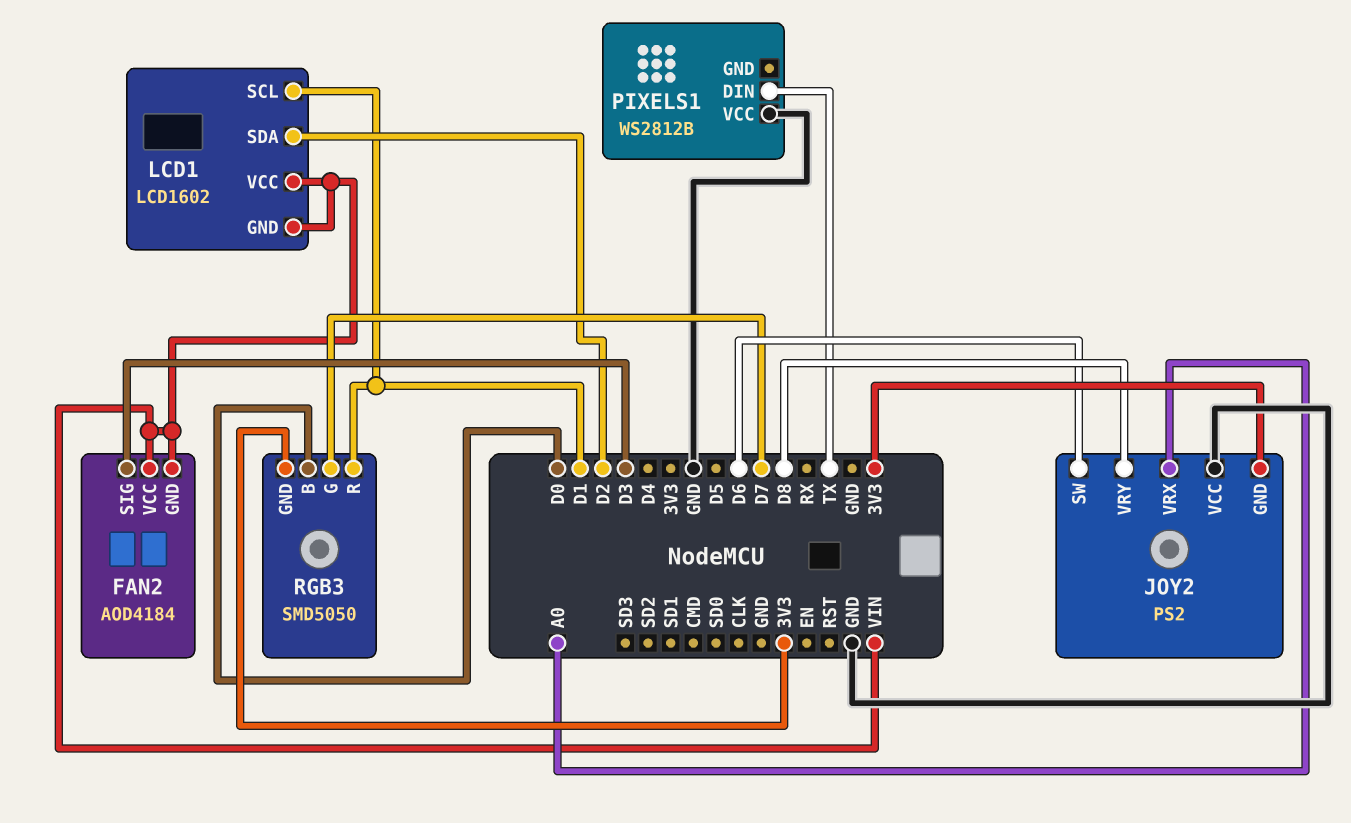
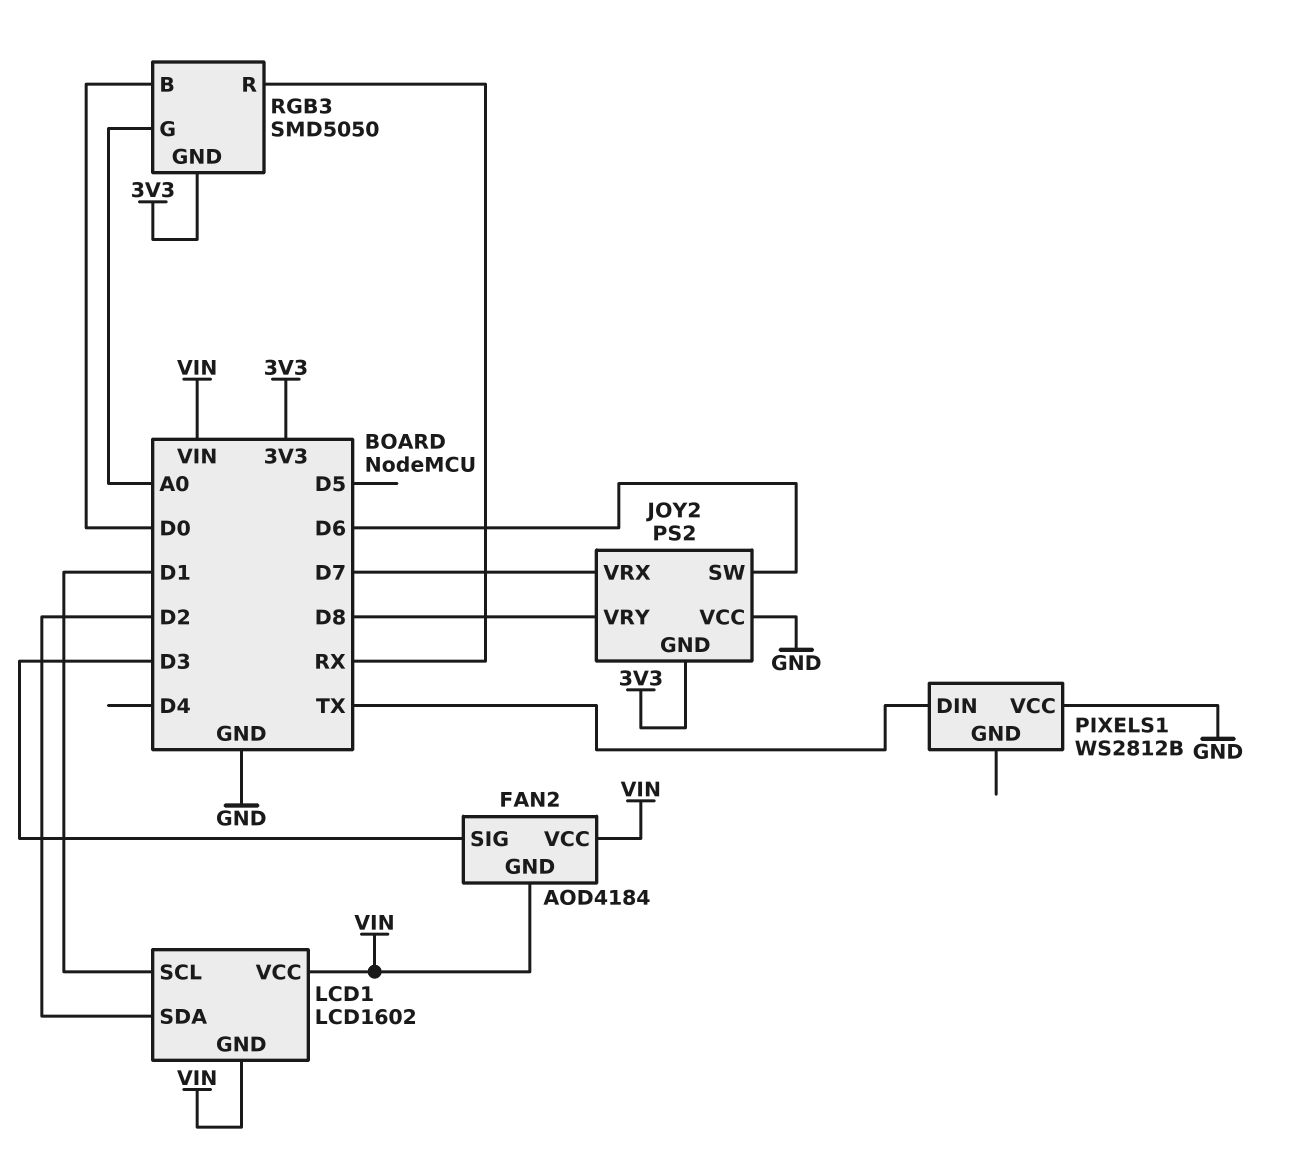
JOY2 pin VRX: A0 -> D7
RGB3 pin G: D7 -> A0
RGB3 pin R: D1 -> RX

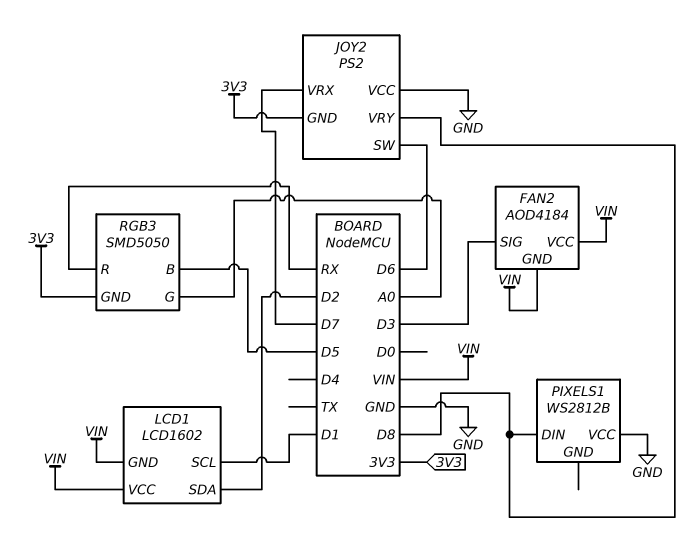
PIXELS1 pin DIN: TX -> D8
RGB3 pin B: D0 -> D5

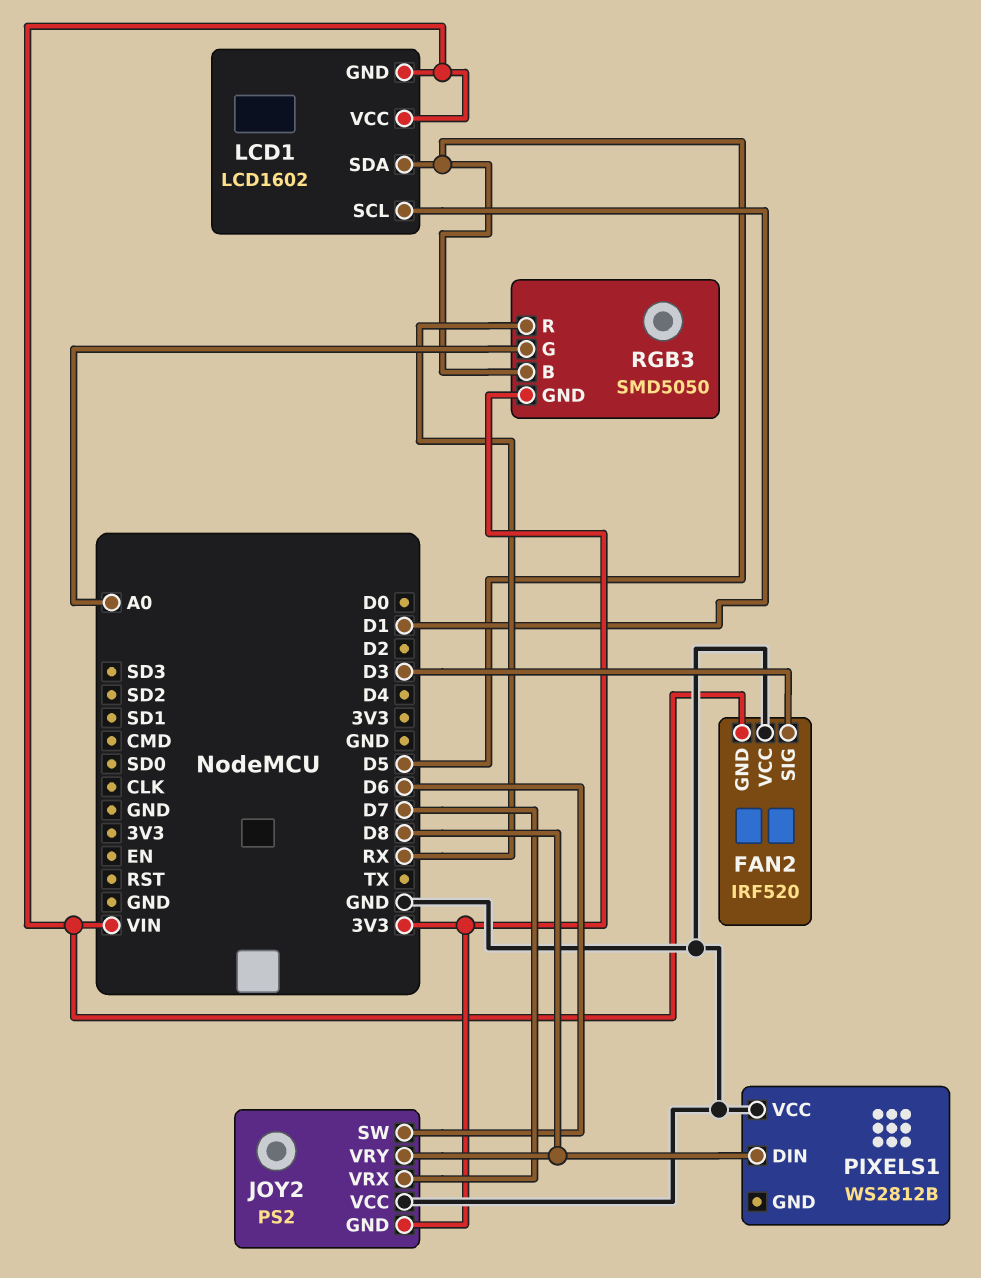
FAN2: AOD4184 -> IRF520
FAN2 pin VCC: VIN -> GND
LCD1 pin SDA: D2 -> D5

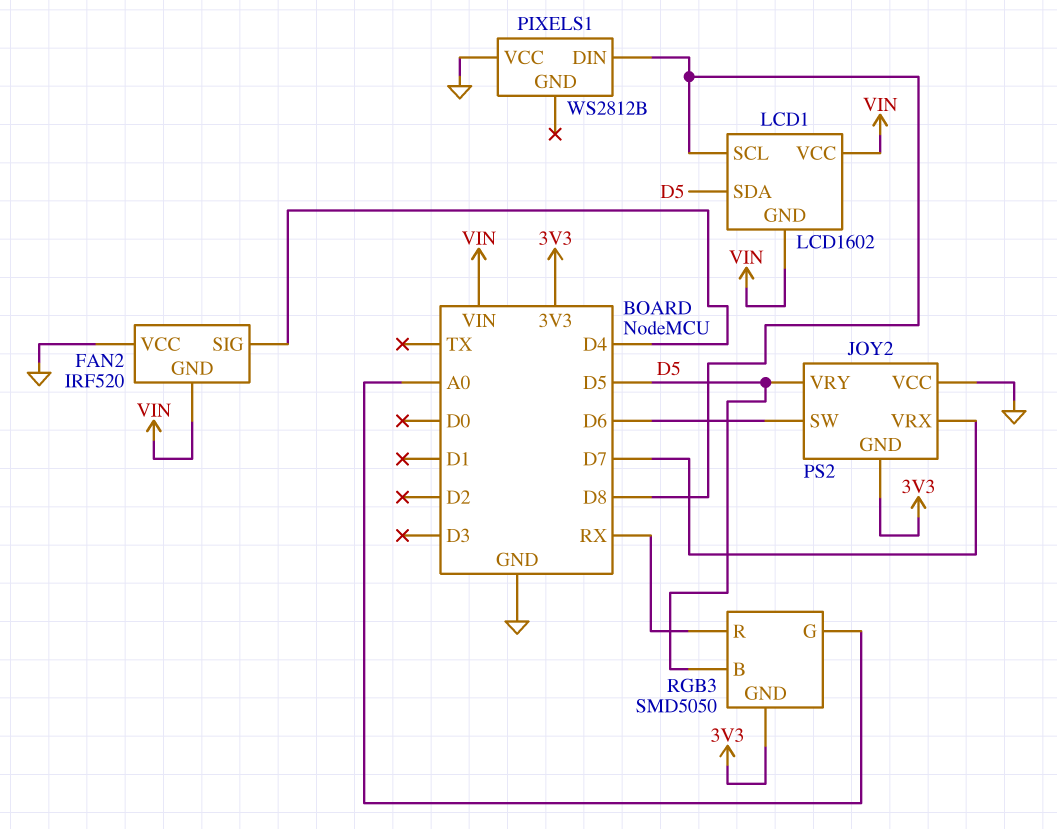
FAN2 pin SIG: D3 -> D4
JOY2 pin VRY: D8 -> D5
LCD1 pin SCL: D1 -> D8

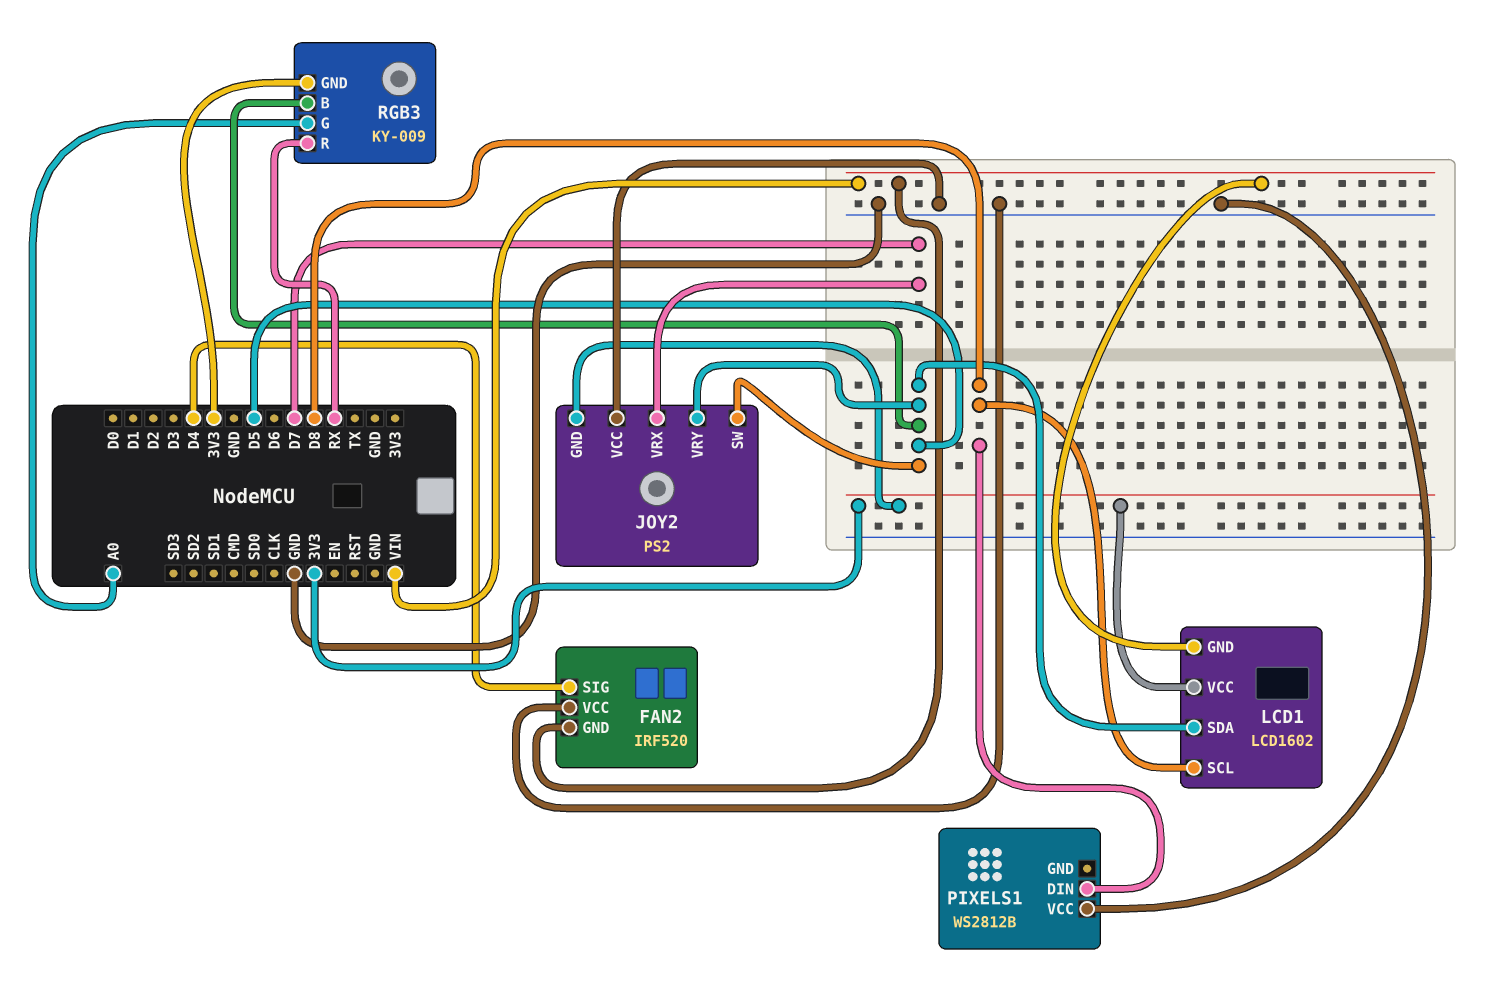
JOY2 pin SW: D6 -> D5
LCD1 pin VCC: VIN -> 3V3
RGB3: SMD5050 -> KY-009

